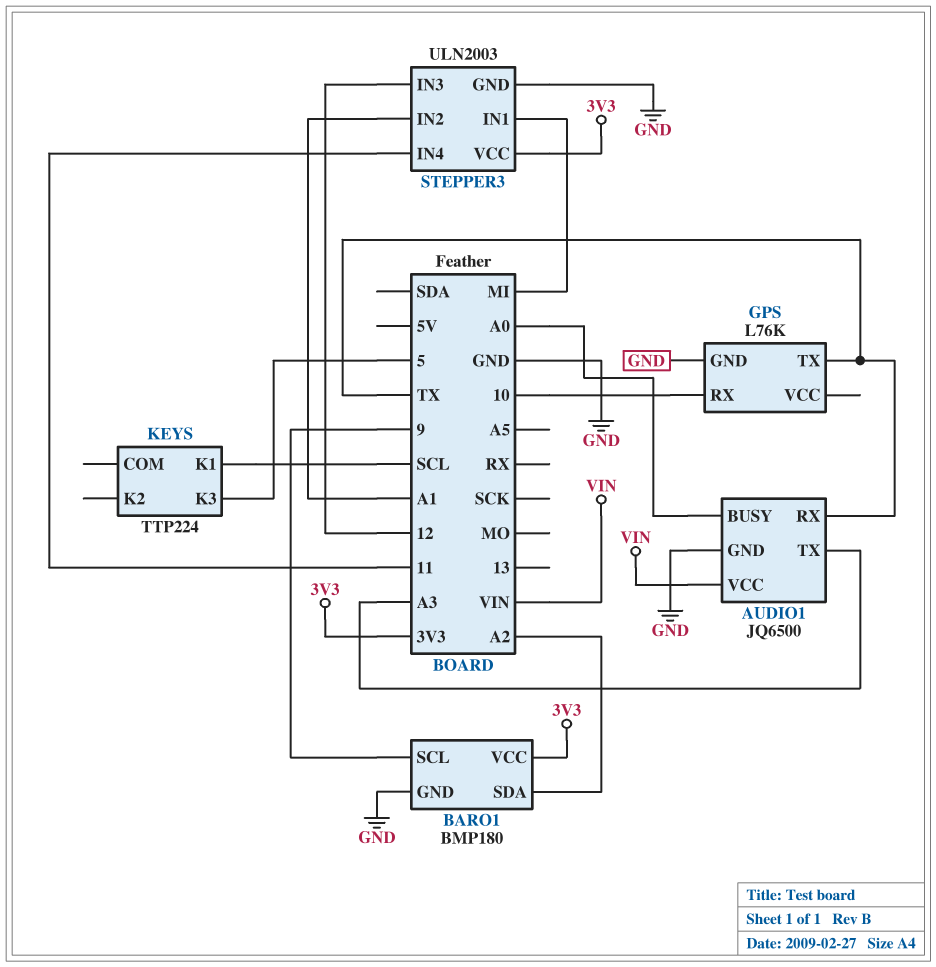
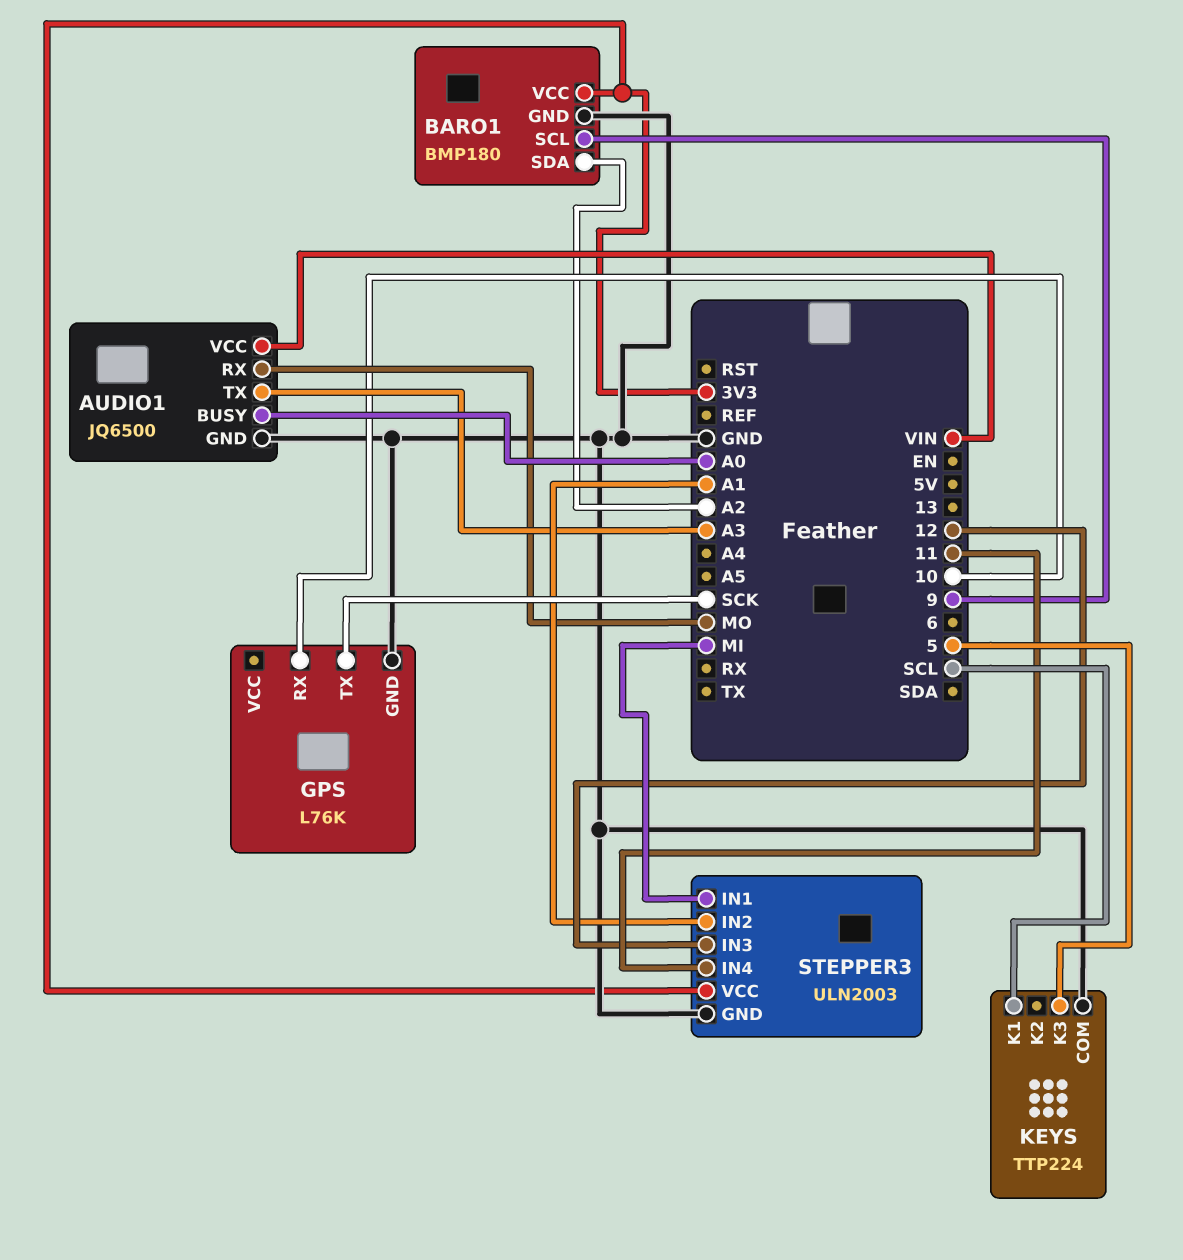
AUDIO1 pin RX: TX -> MO
GPS pin TX: TX -> SCK
KEYS pin COM: none -> GND

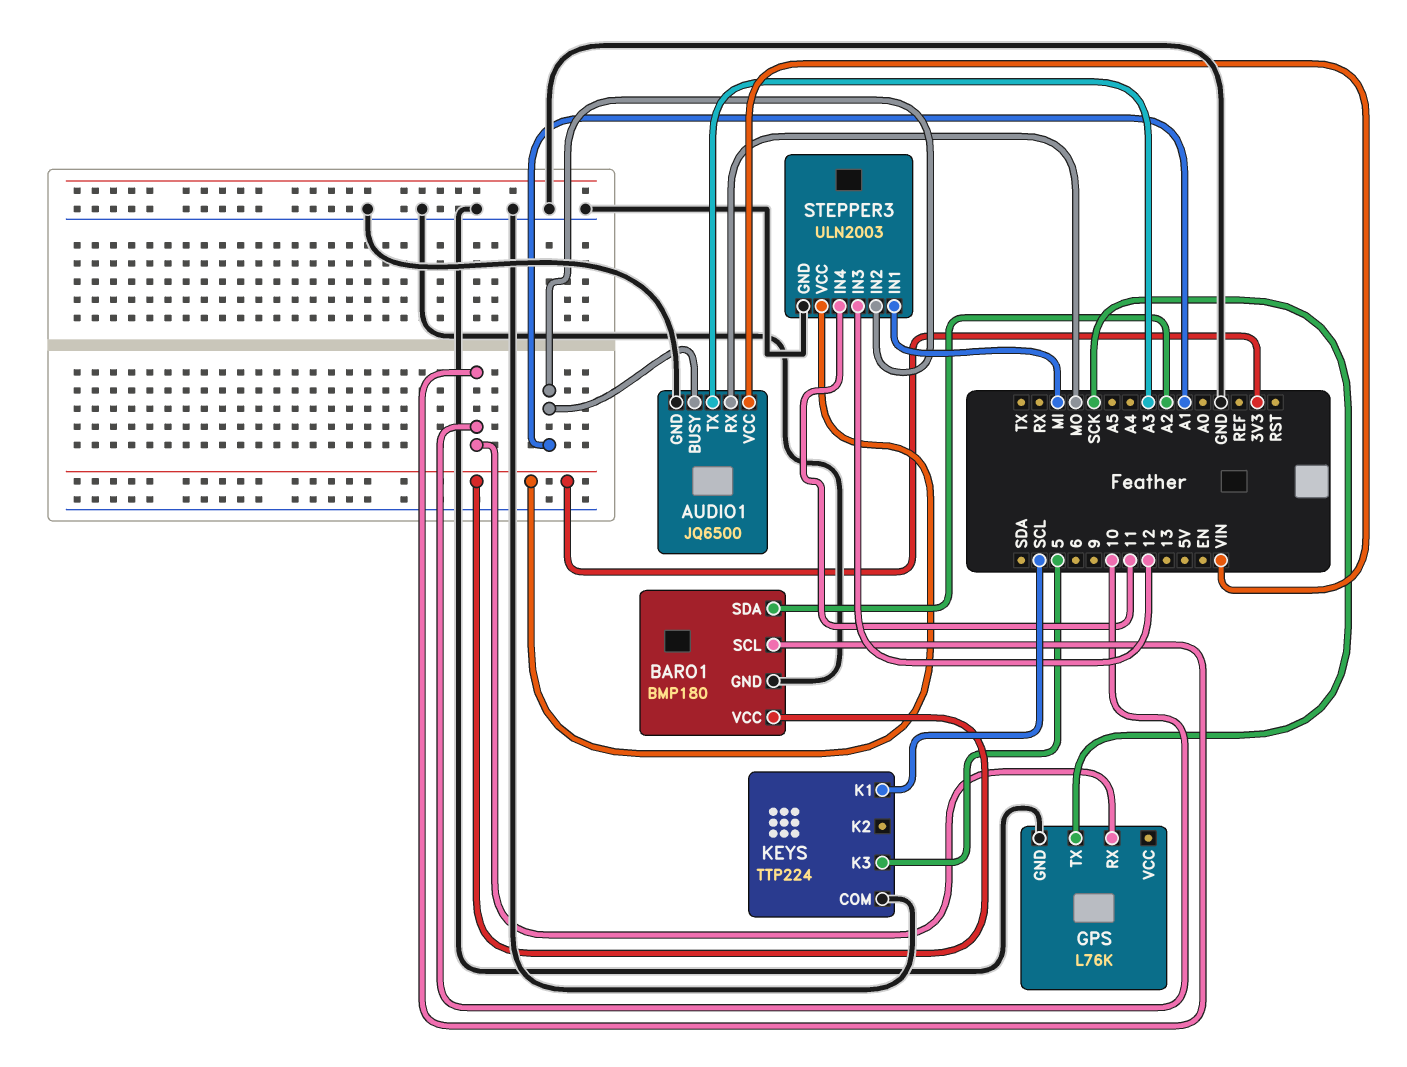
AUDIO1 pin BUSY: A0 -> A1
BARO1 pin SCL: 9 -> 10

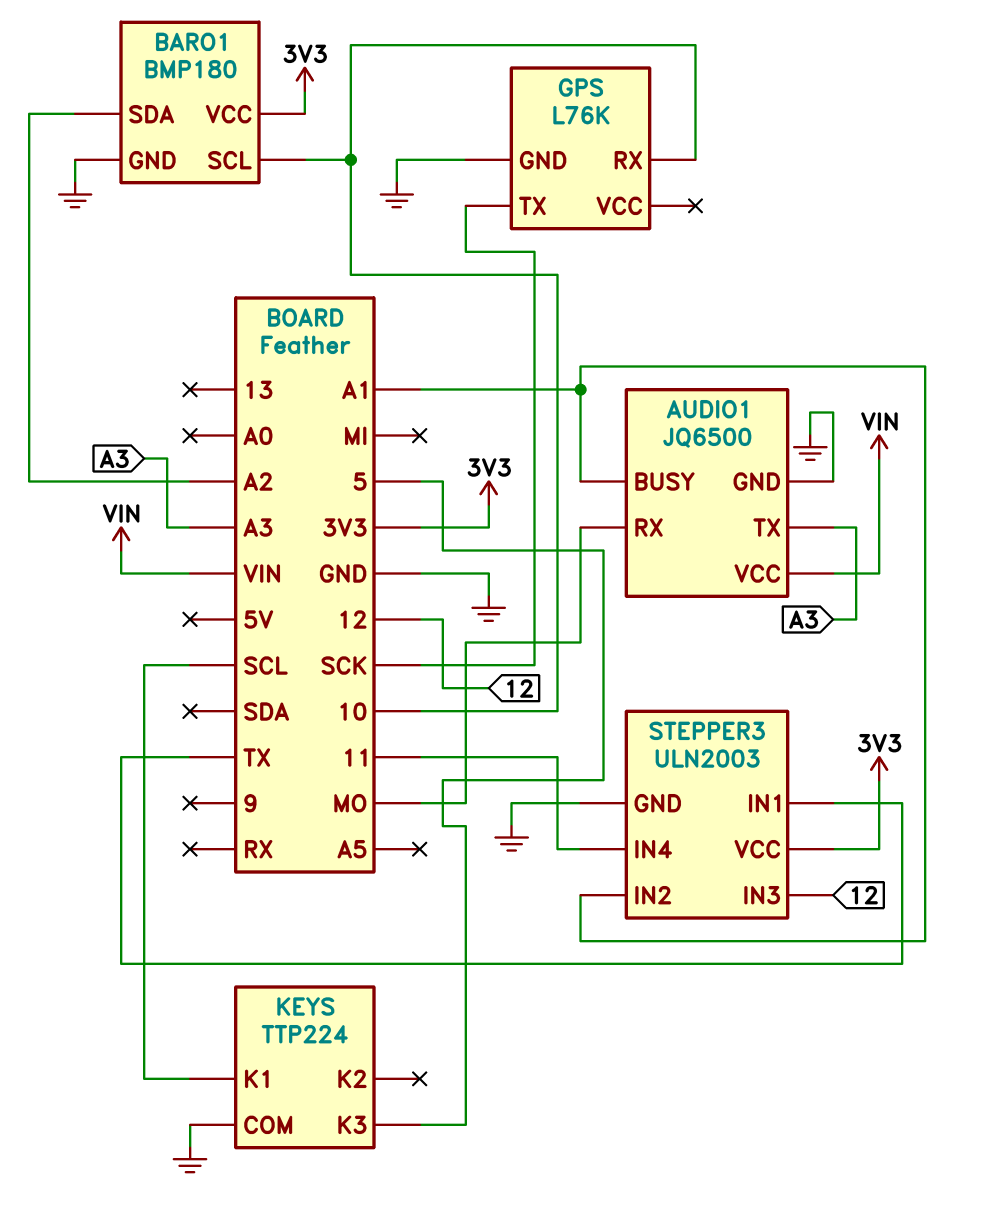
STEPPER3 pin IN1: MI -> TX

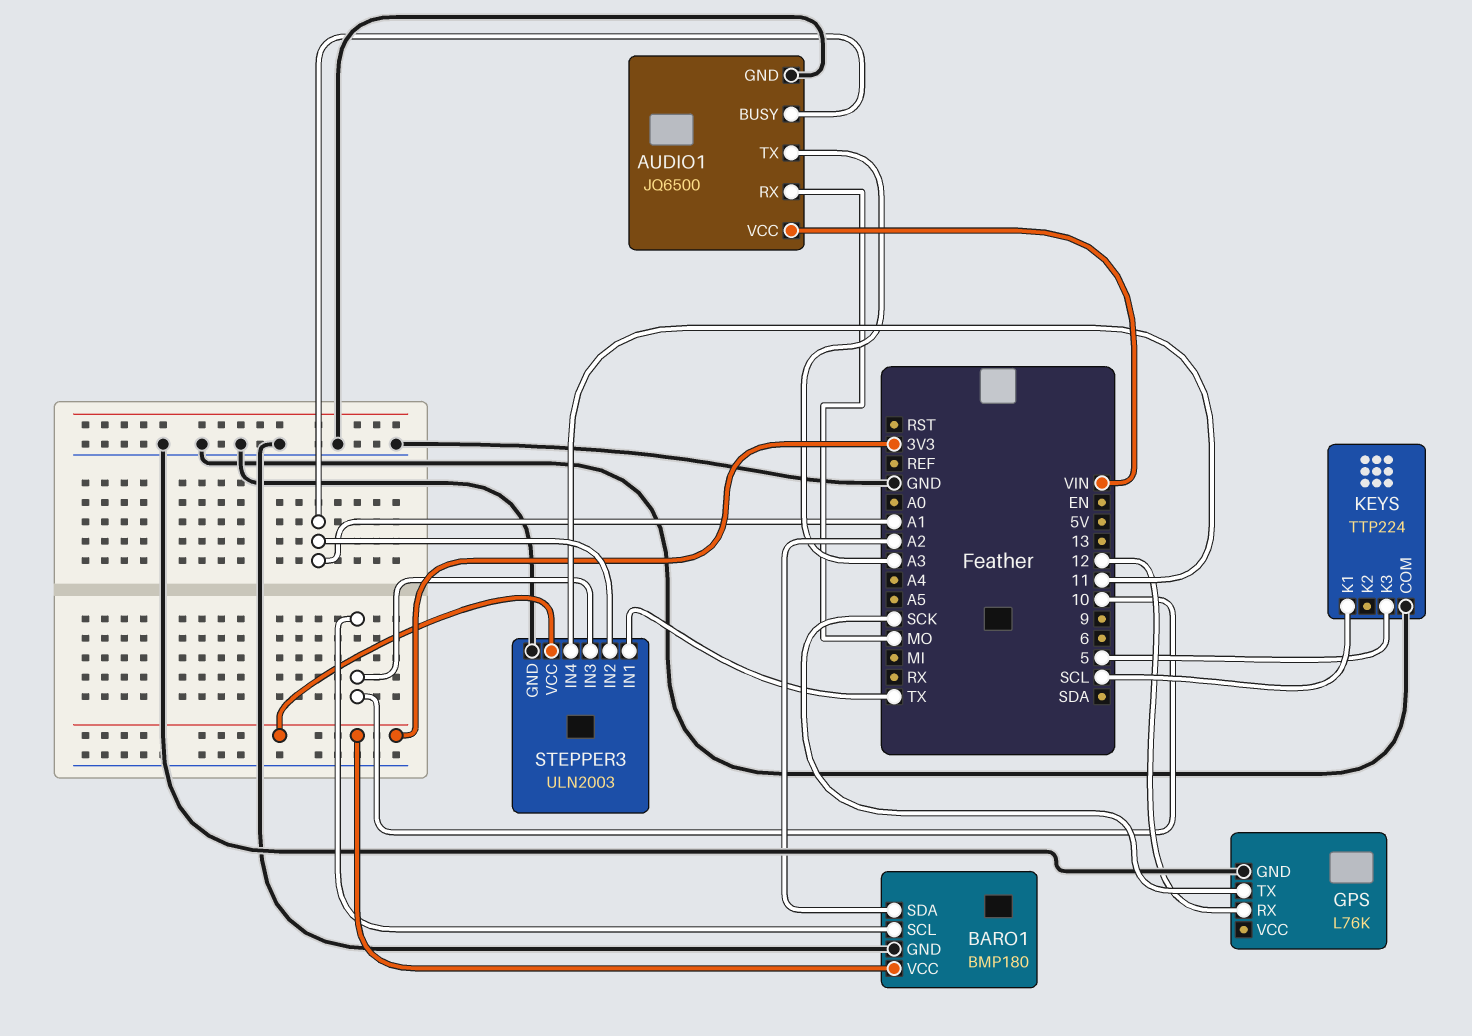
GPS pin RX: 10 -> 12
STEPPER3 pin IN3: 12 -> 10

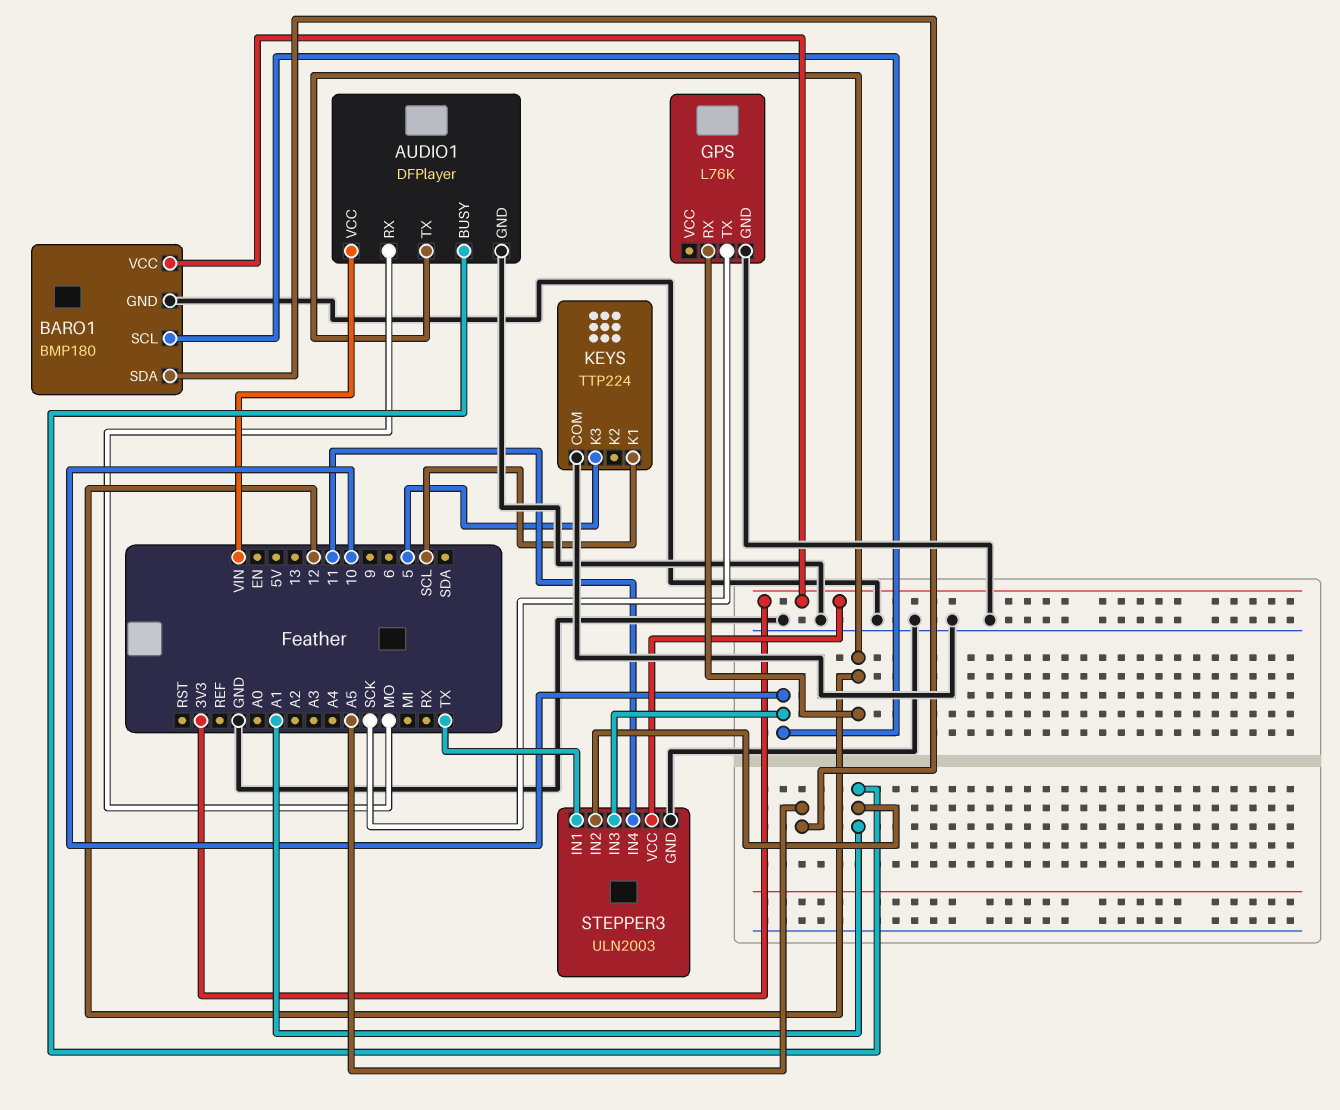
AUDIO1: JQ6500 -> DFPlayer
AUDIO1 pin TX: A3 -> 12
BARO1 pin SDA: A2 -> A5

